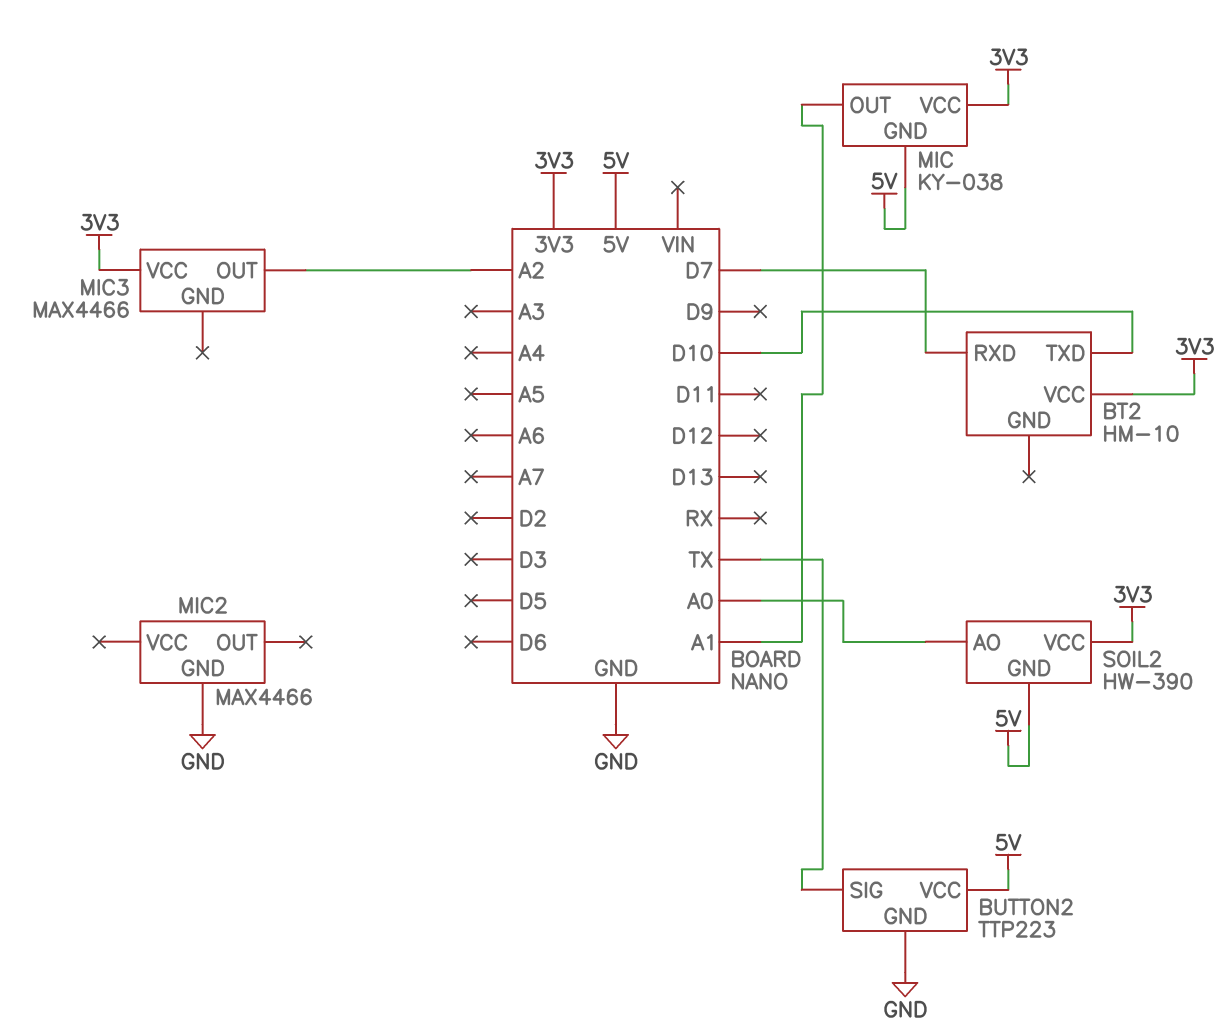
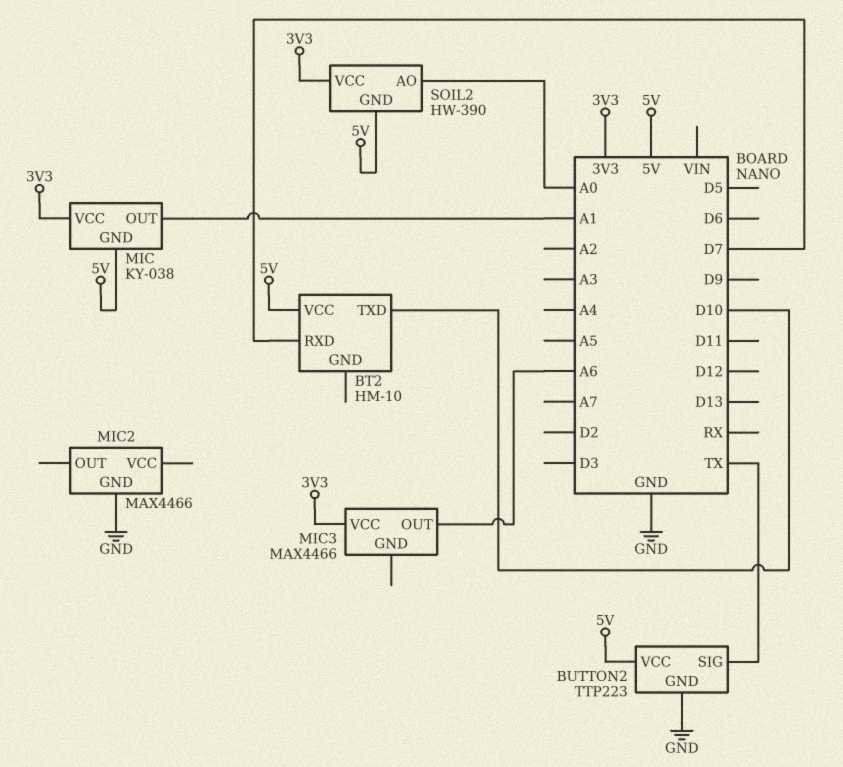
BT2 pin VCC: 3V3 -> 5V
MIC3 pin OUT: A2 -> A6

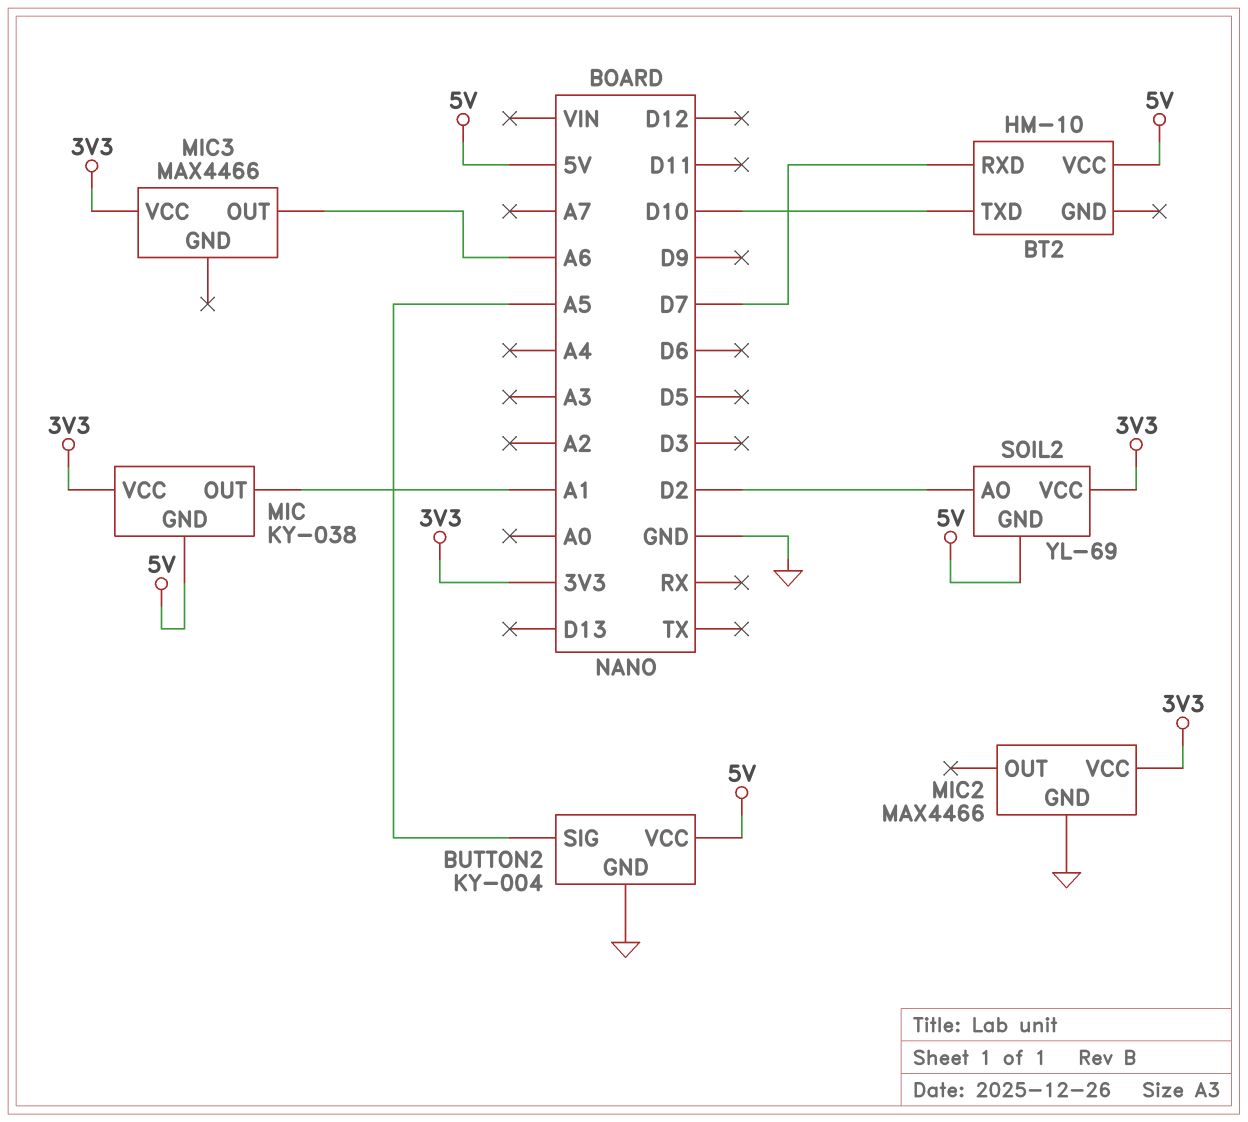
BUTTON2: TTP223 -> KY-004
BUTTON2 pin SIG: TX -> A5
MIC2 pin VCC: none -> 3V3
SOIL2: HW-390 -> YL-69
SOIL2 pin AO: A0 -> D2

